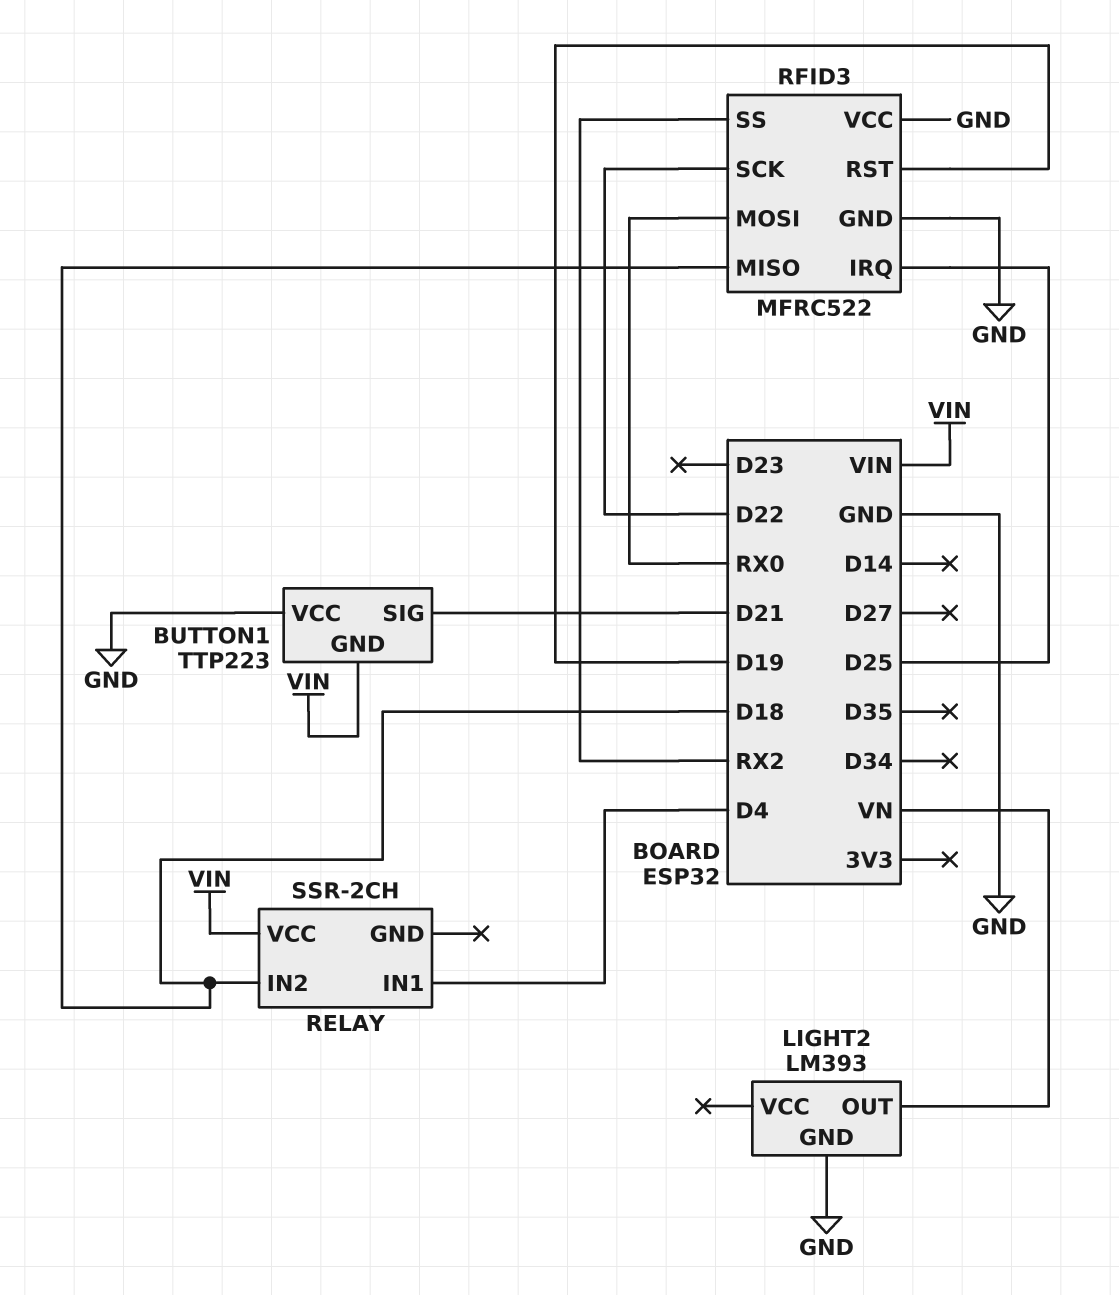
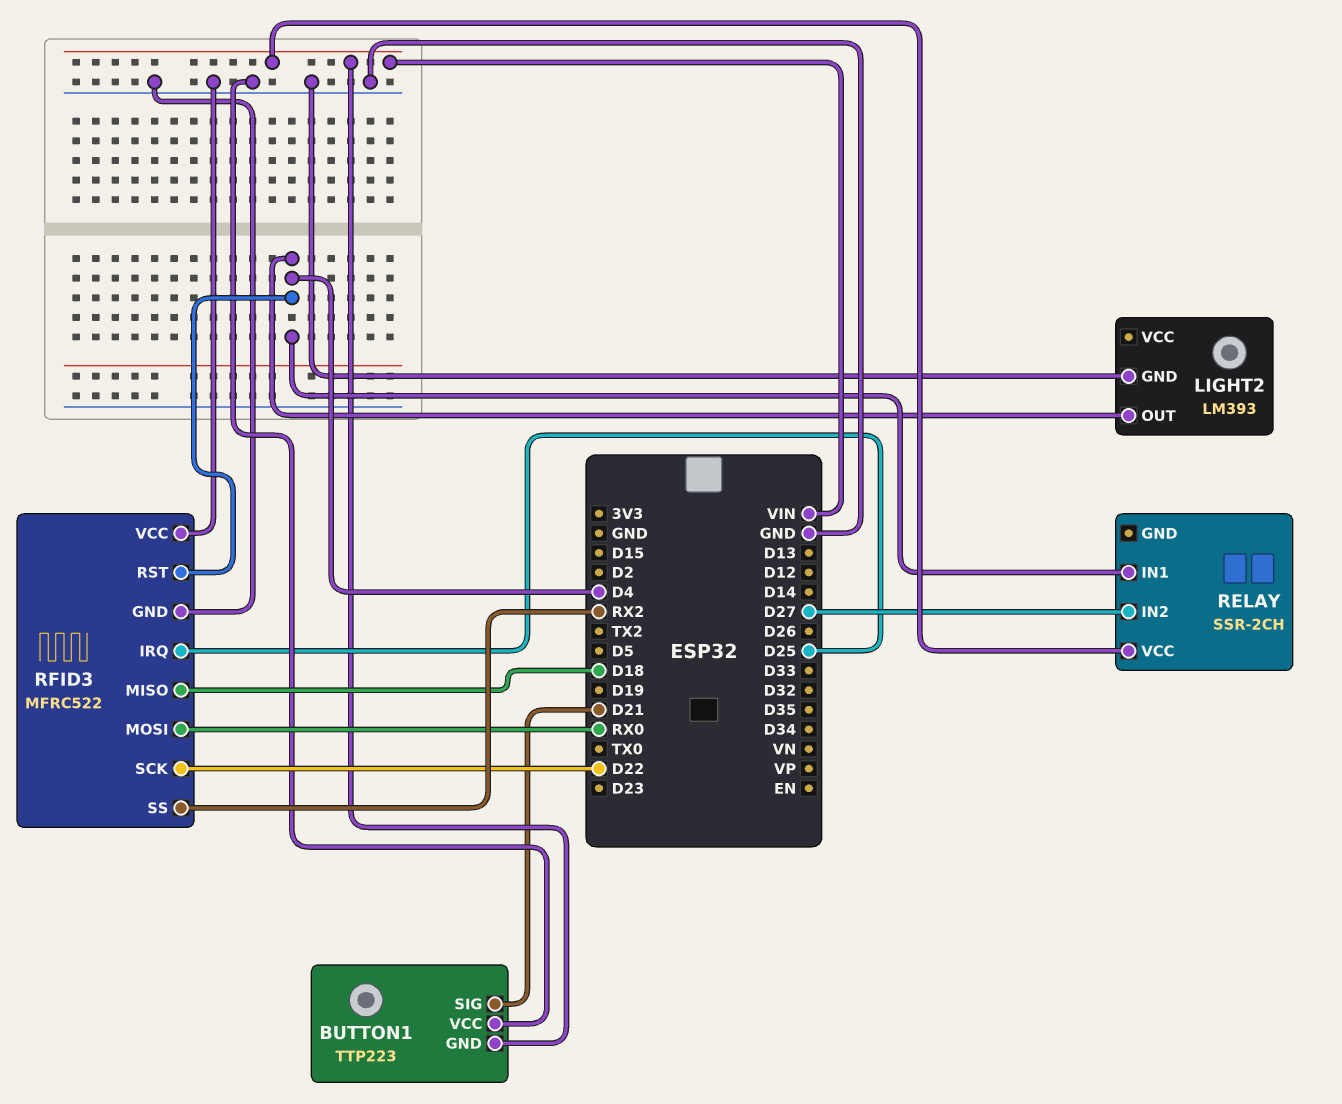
LIGHT2 pin OUT: VN -> D4
RELAY pin IN2: D18 -> D27
RFID3 pin RST: D19 -> D4

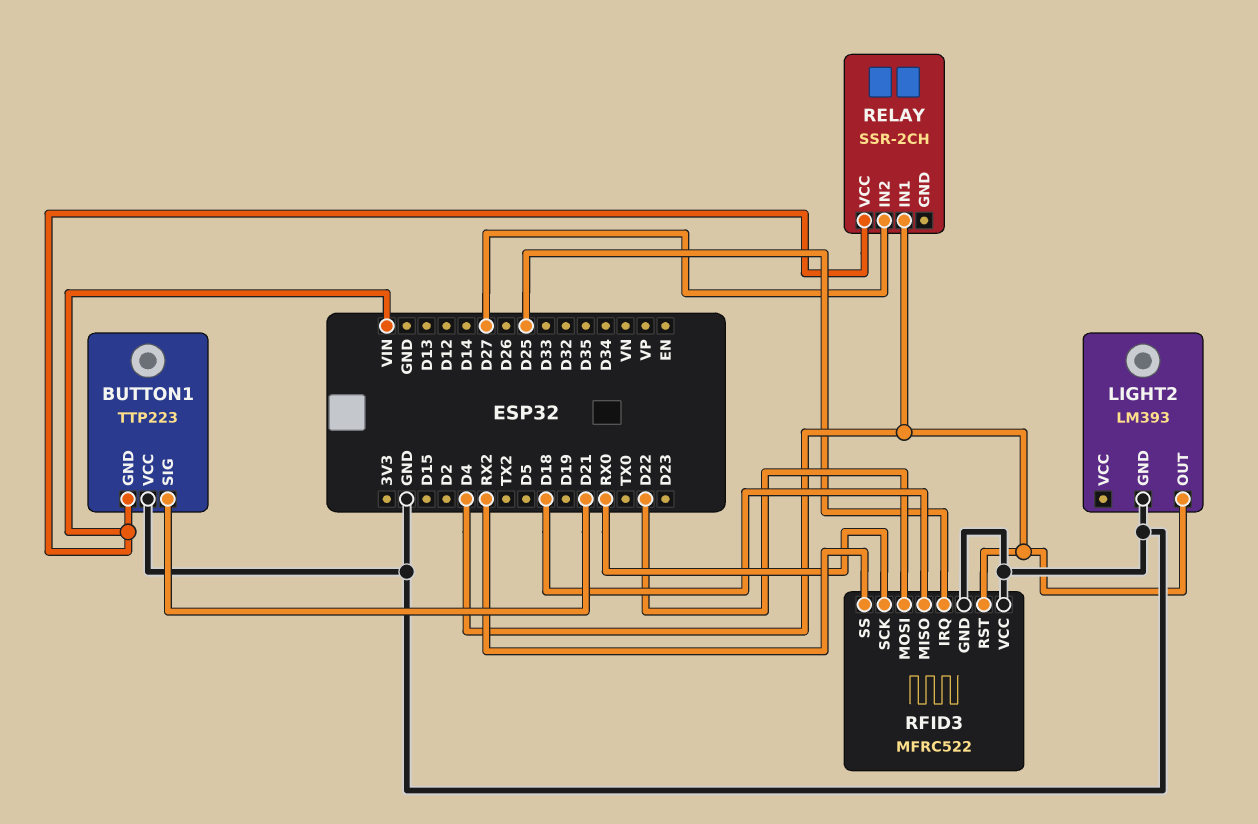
RFID3 pin MOSI: RX0 -> D22
RFID3 pin SCK: D22 -> RX0

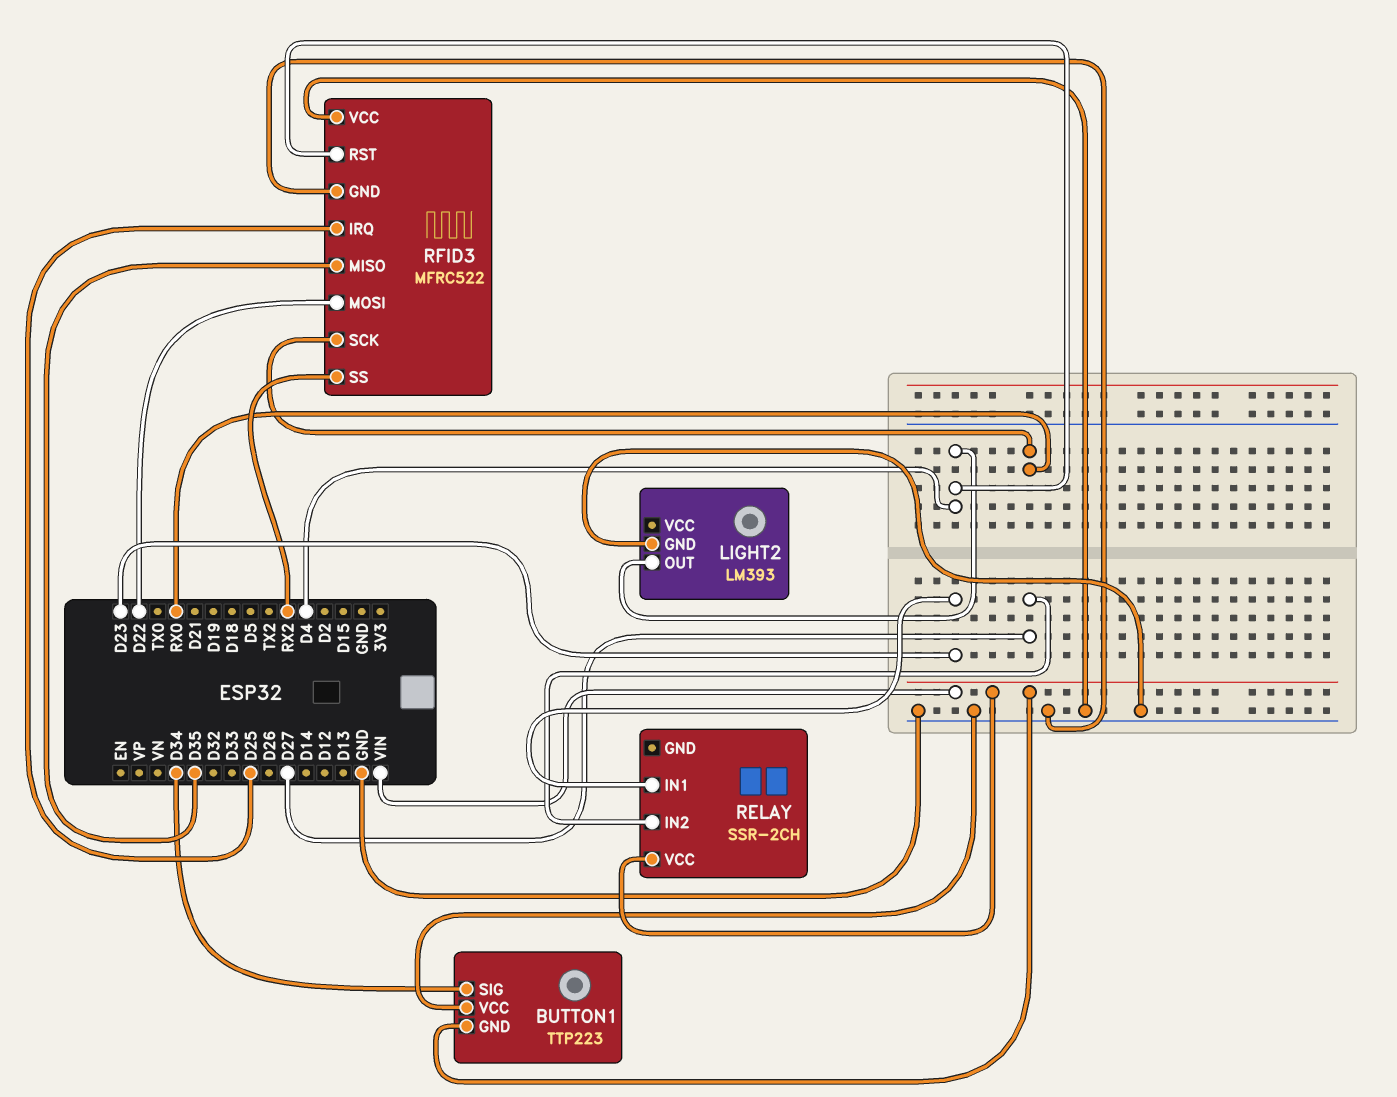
BUTTON1 pin SIG: D21 -> D34
RELAY pin IN1: D4 -> D23
RFID3 pin MISO: D18 -> D35

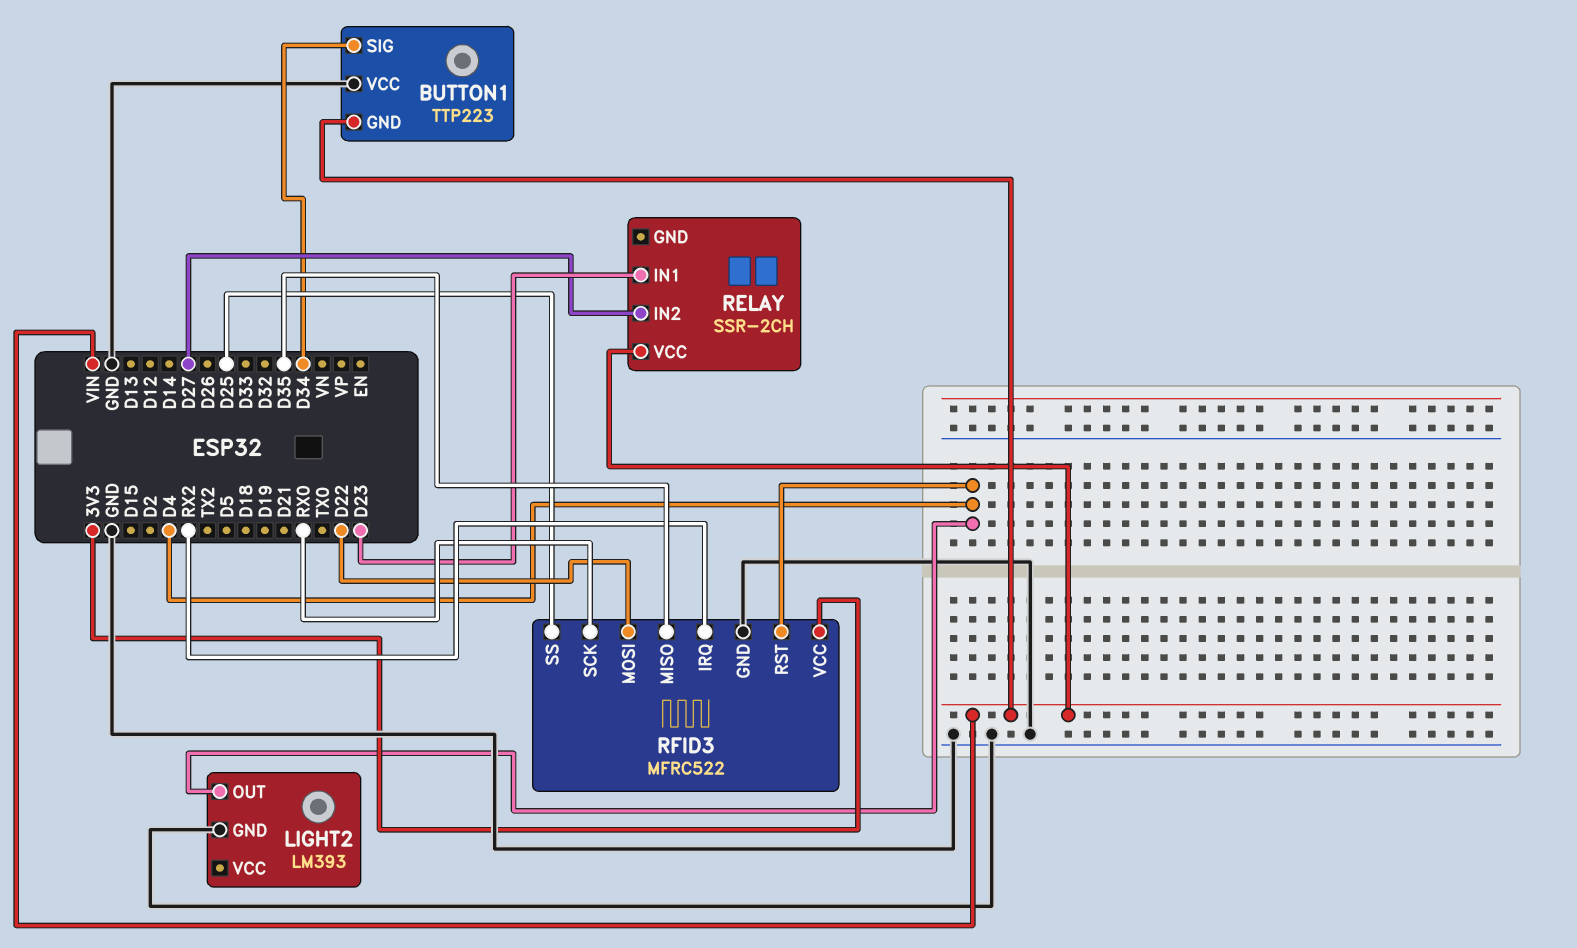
RFID3 pin IRQ: D25 -> RX2
RFID3 pin SS: RX2 -> D25
RFID3 pin VCC: GND -> 3V3

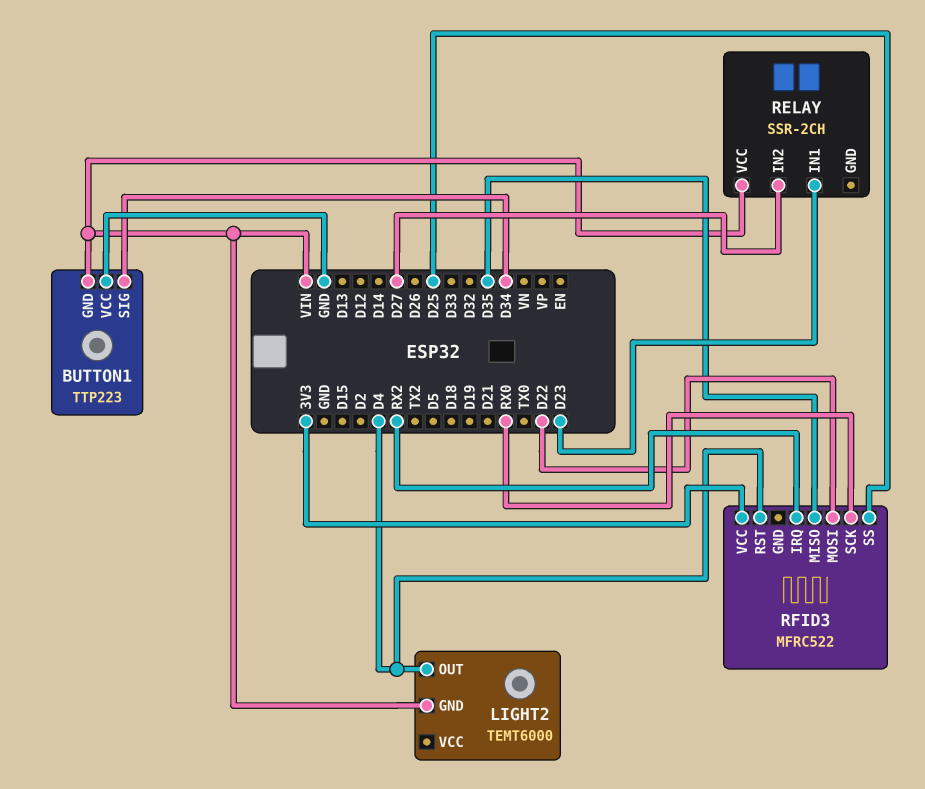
LIGHT2: LM393 -> TEMT6000
LIGHT2 pin GND: GND -> VIN
RFID3 pin GND: GND -> none

